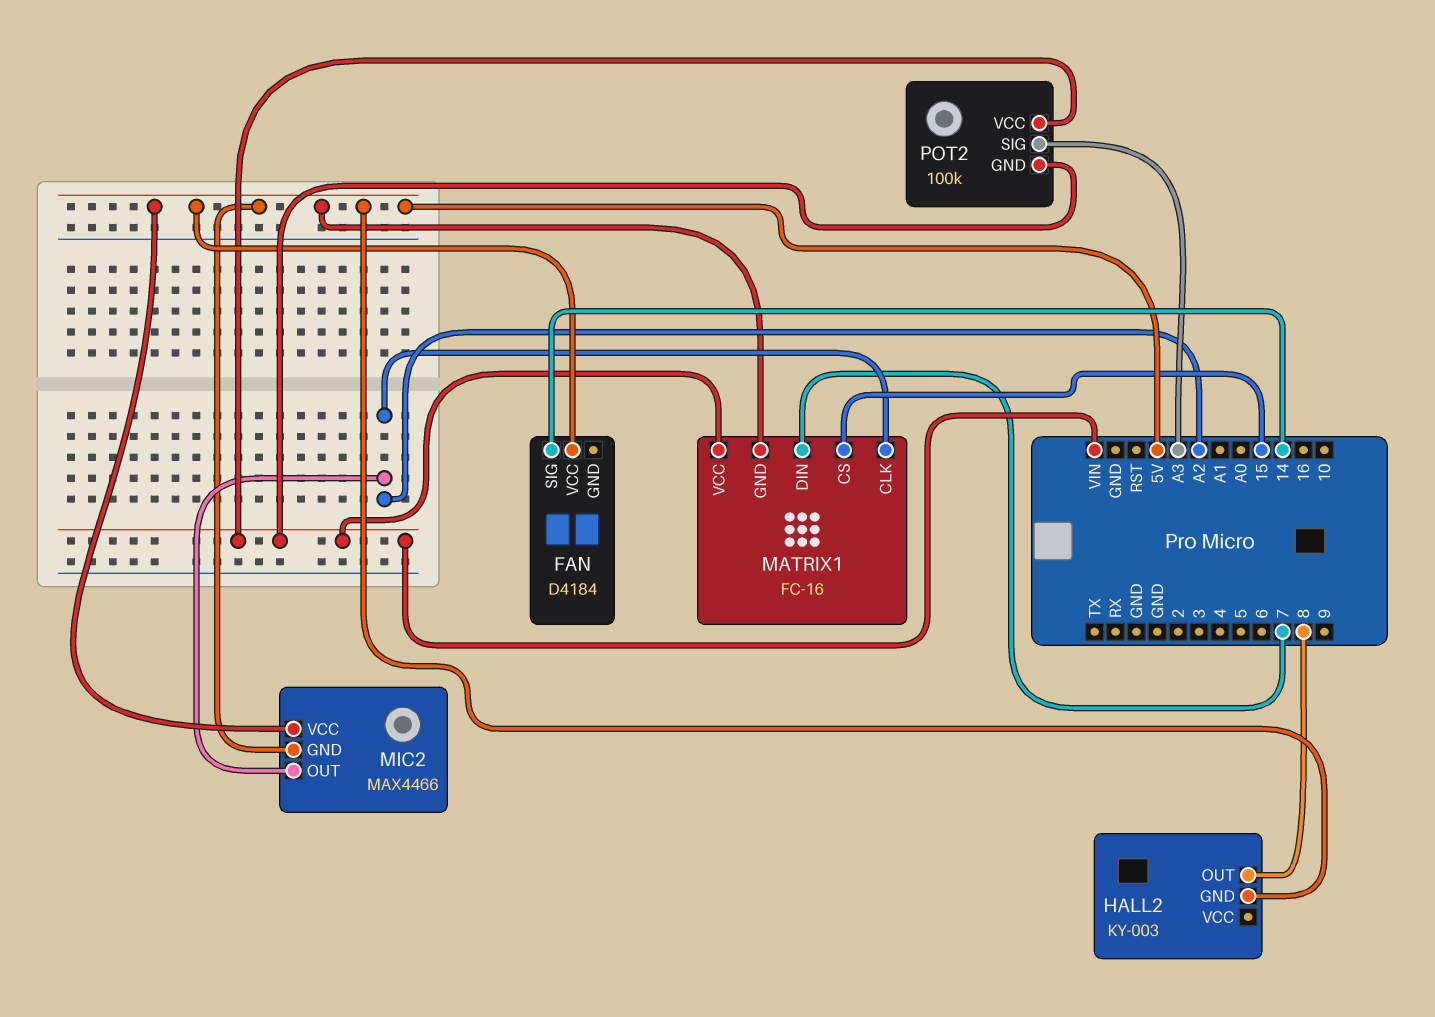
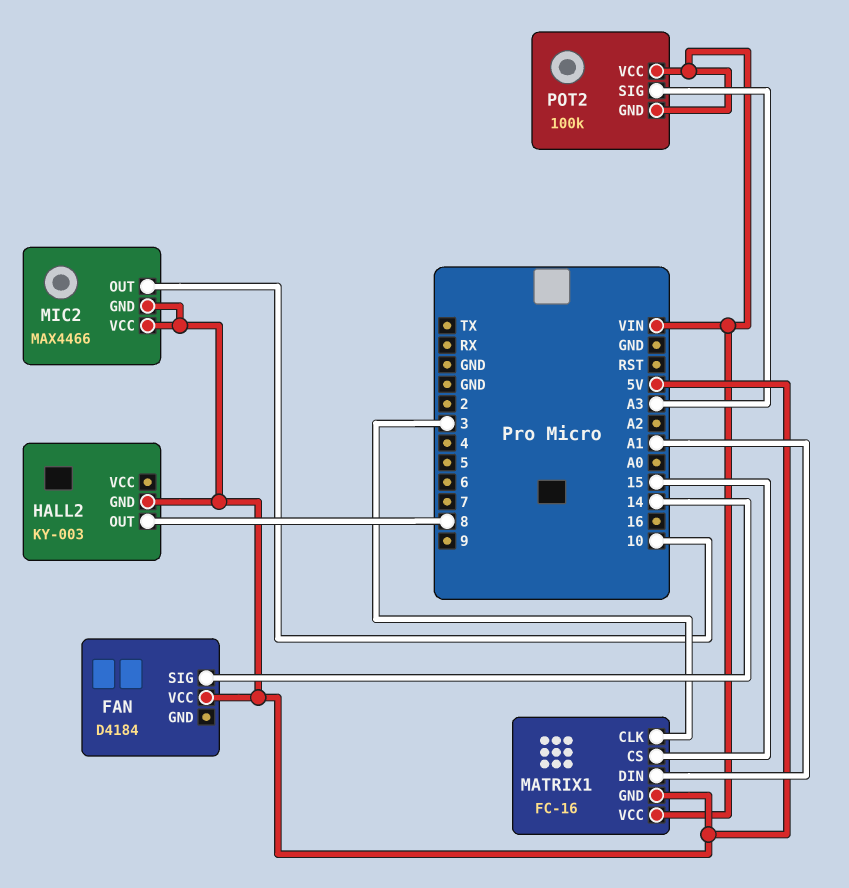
MATRIX1 pin CLK: A2 -> 3
MATRIX1 pin DIN: 7 -> A1
MIC2 pin OUT: A2 -> 10

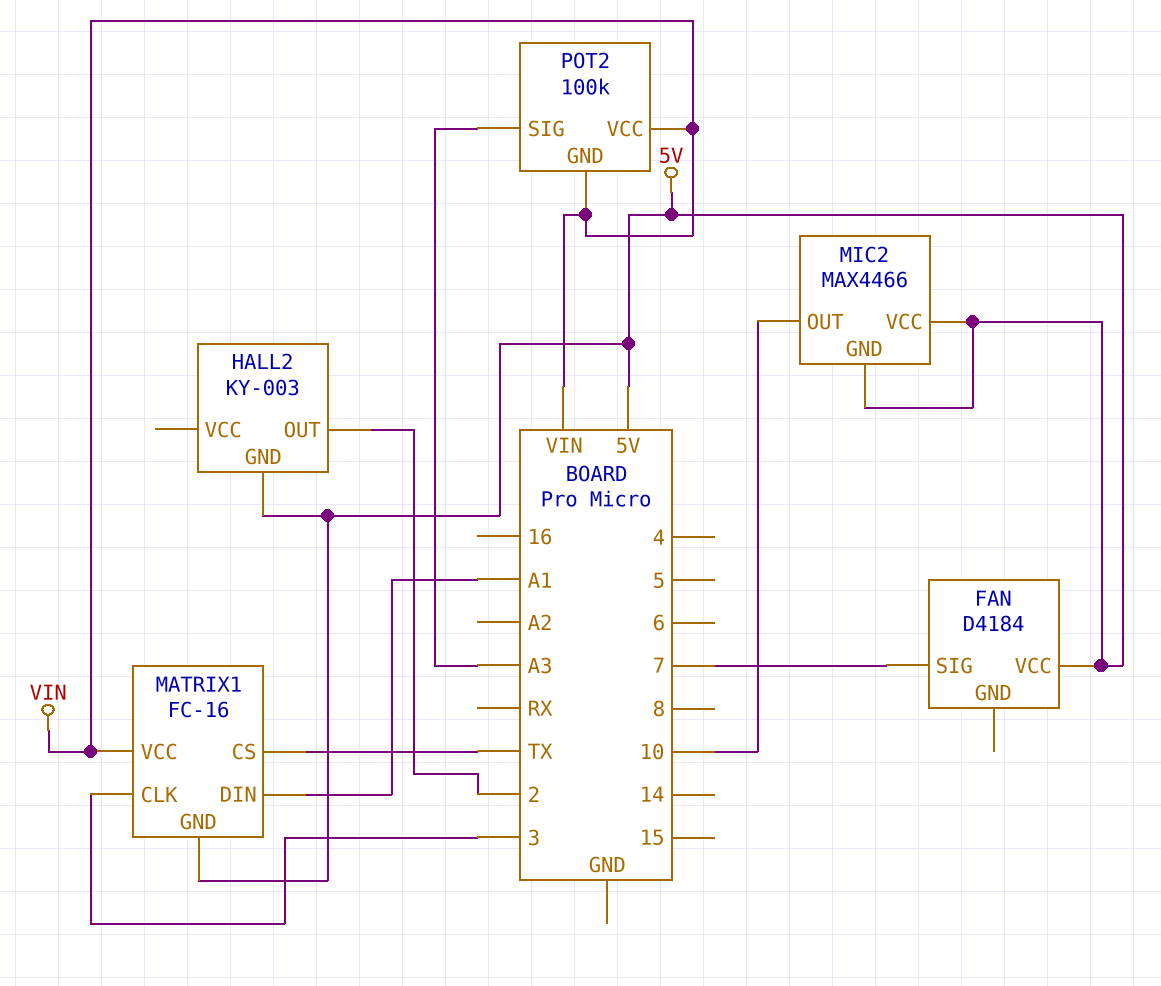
FAN pin SIG: 14 -> 7
HALL2 pin OUT: 8 -> 2
MATRIX1 pin CS: 15 -> TX

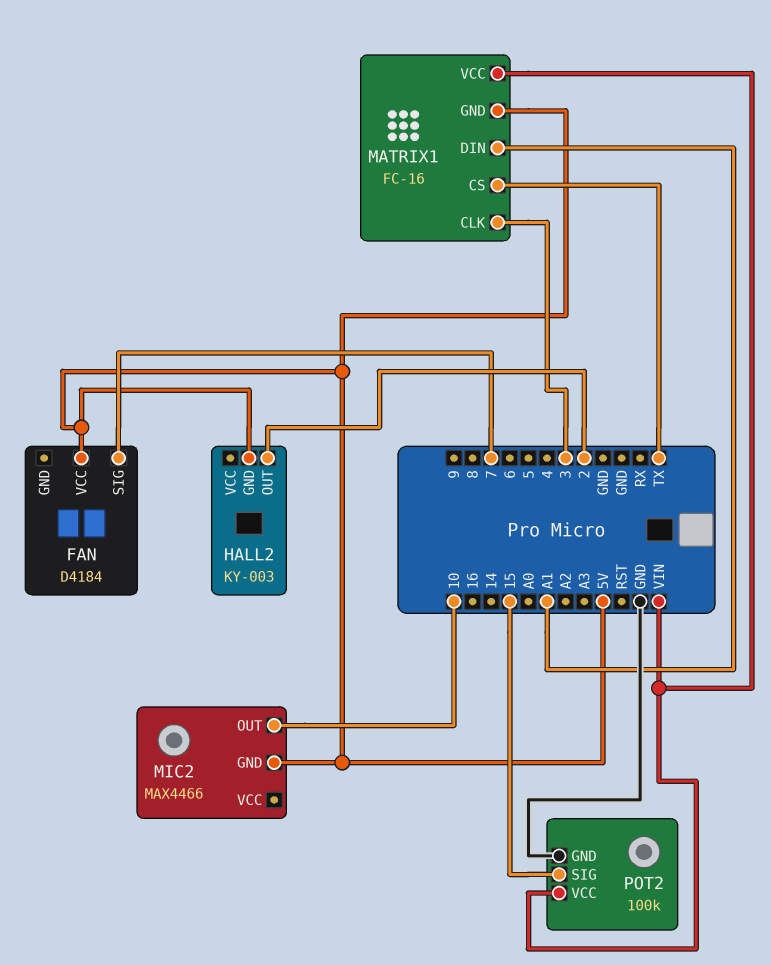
MIC2 pin VCC: 5V -> none
POT2 pin GND: VIN -> GND
POT2 pin SIG: A3 -> 15

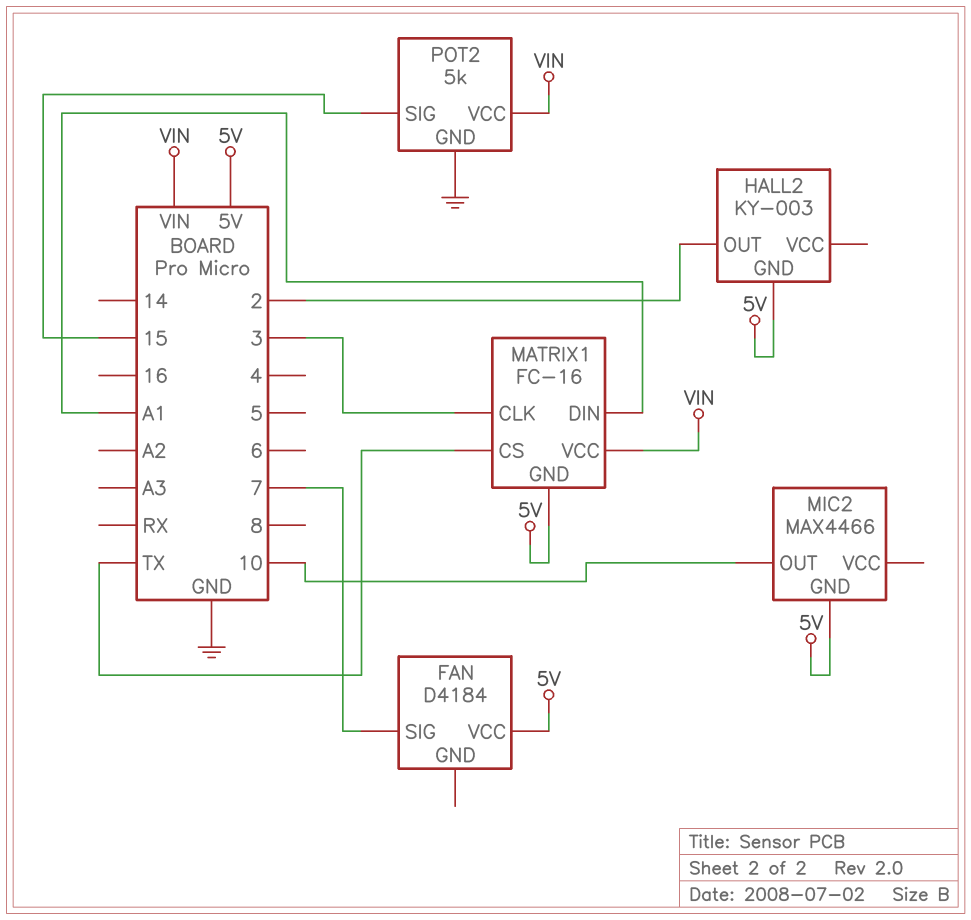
POT2: 100k -> 5k

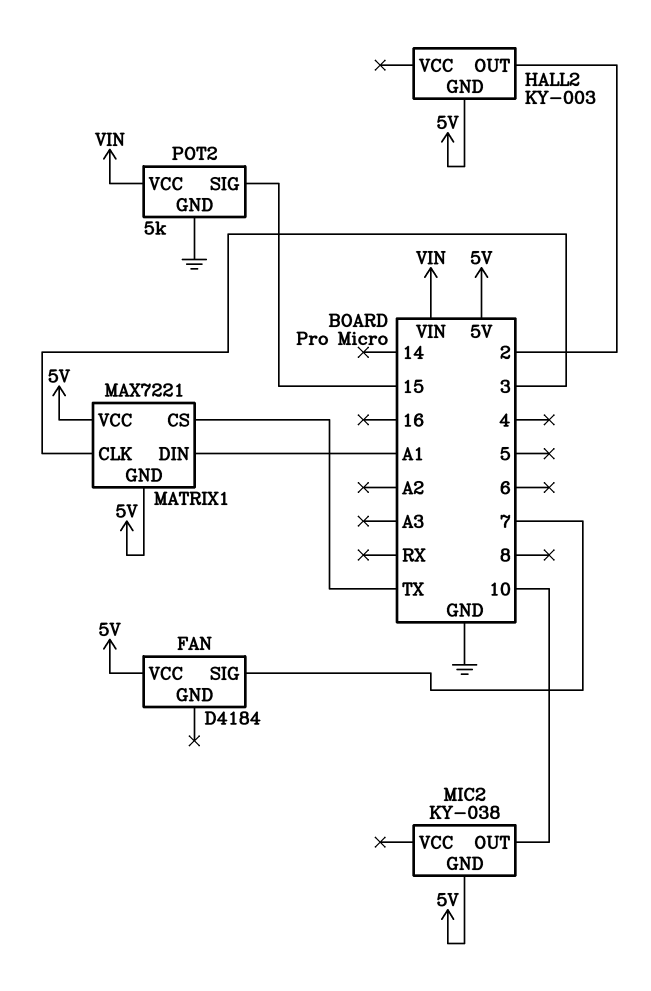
MATRIX1: FC-16 -> MAX7221
MATRIX1 pin VCC: VIN -> 5V
MIC2: MAX4466 -> KY-038

